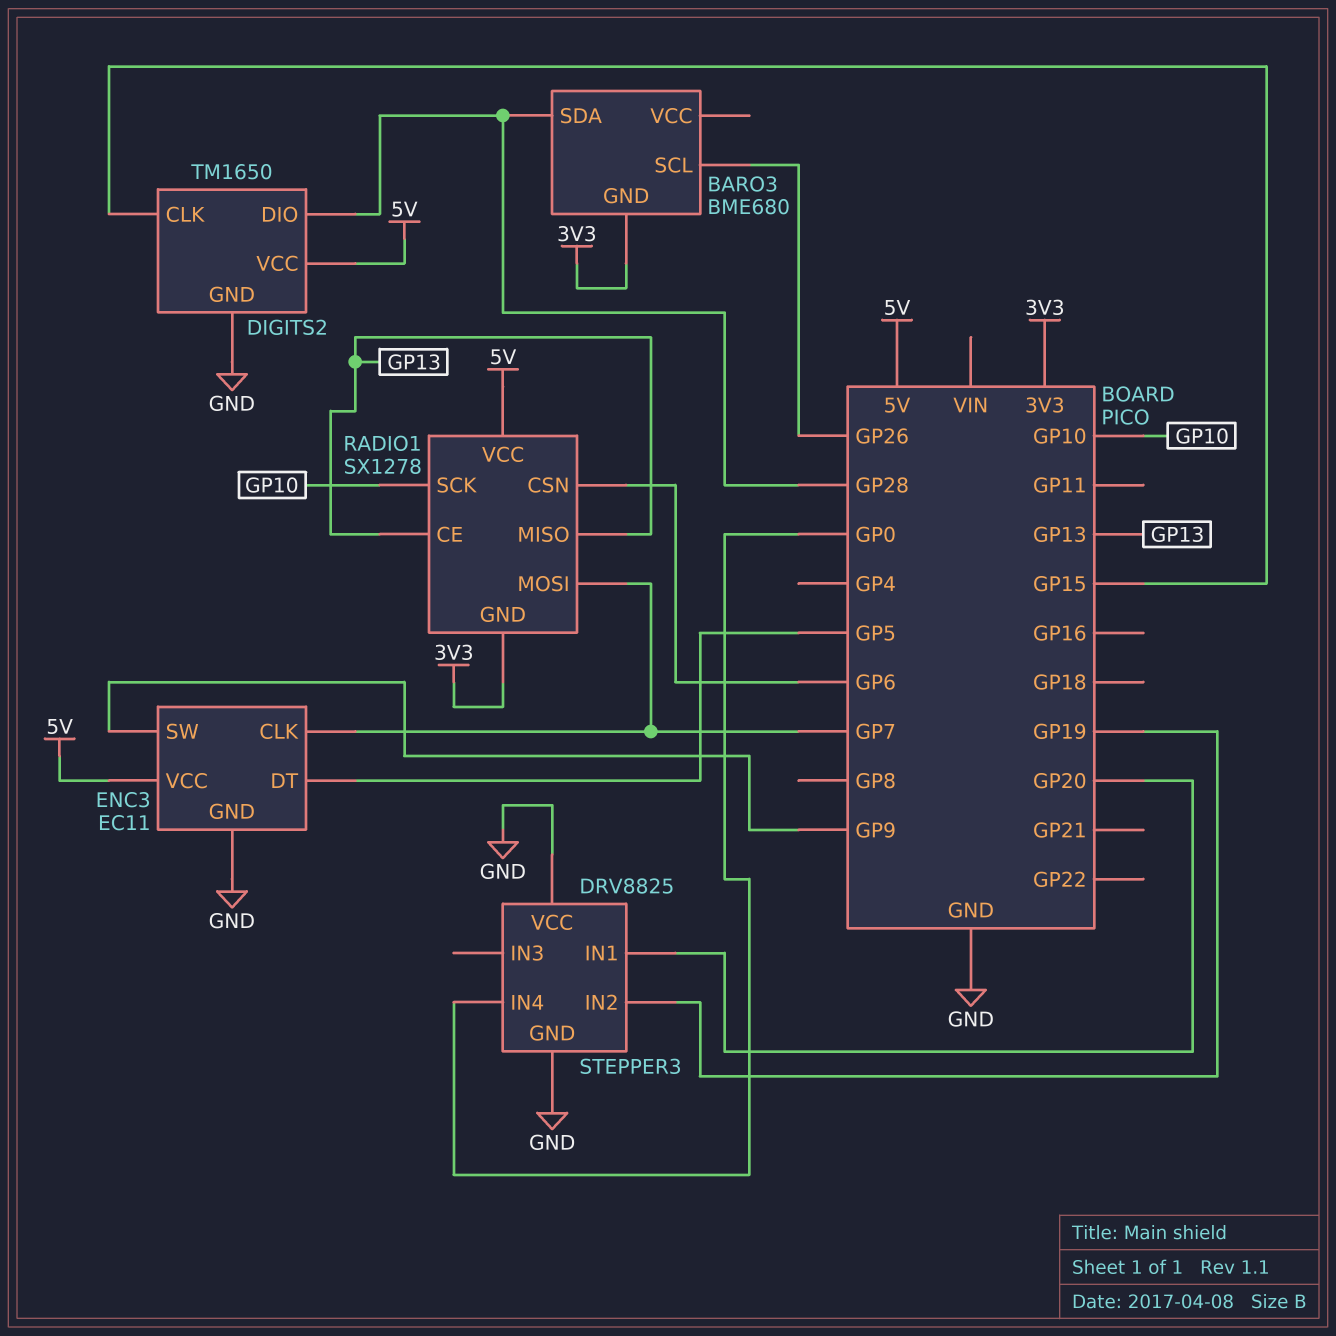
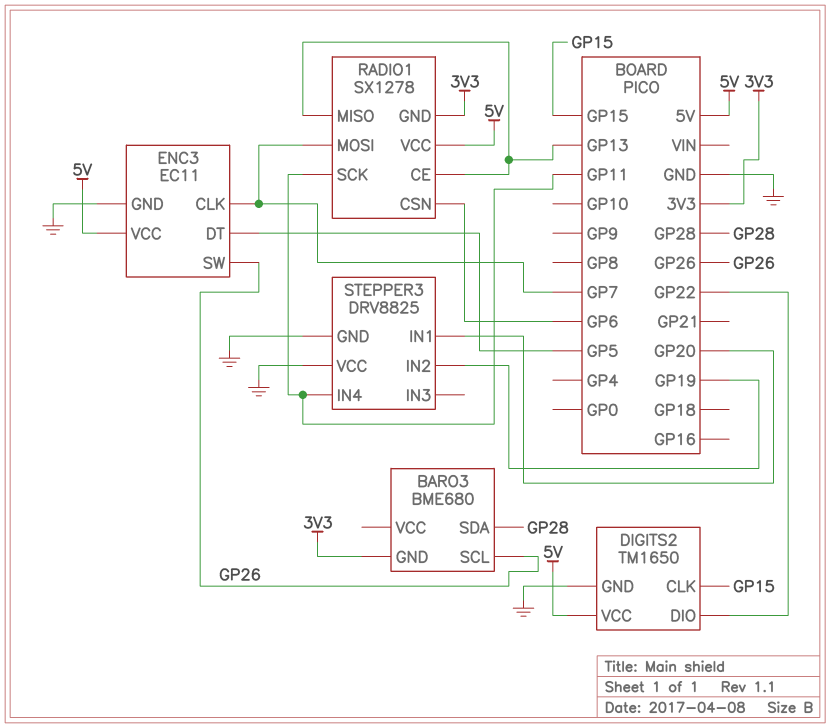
DIGITS2 pin DIO: GP28 -> GP22
ENC3 pin SW: GP9 -> GP26
RADIO1 pin SCK: GP10 -> GP11
STEPPER3 pin IN4: GP0 -> GP11

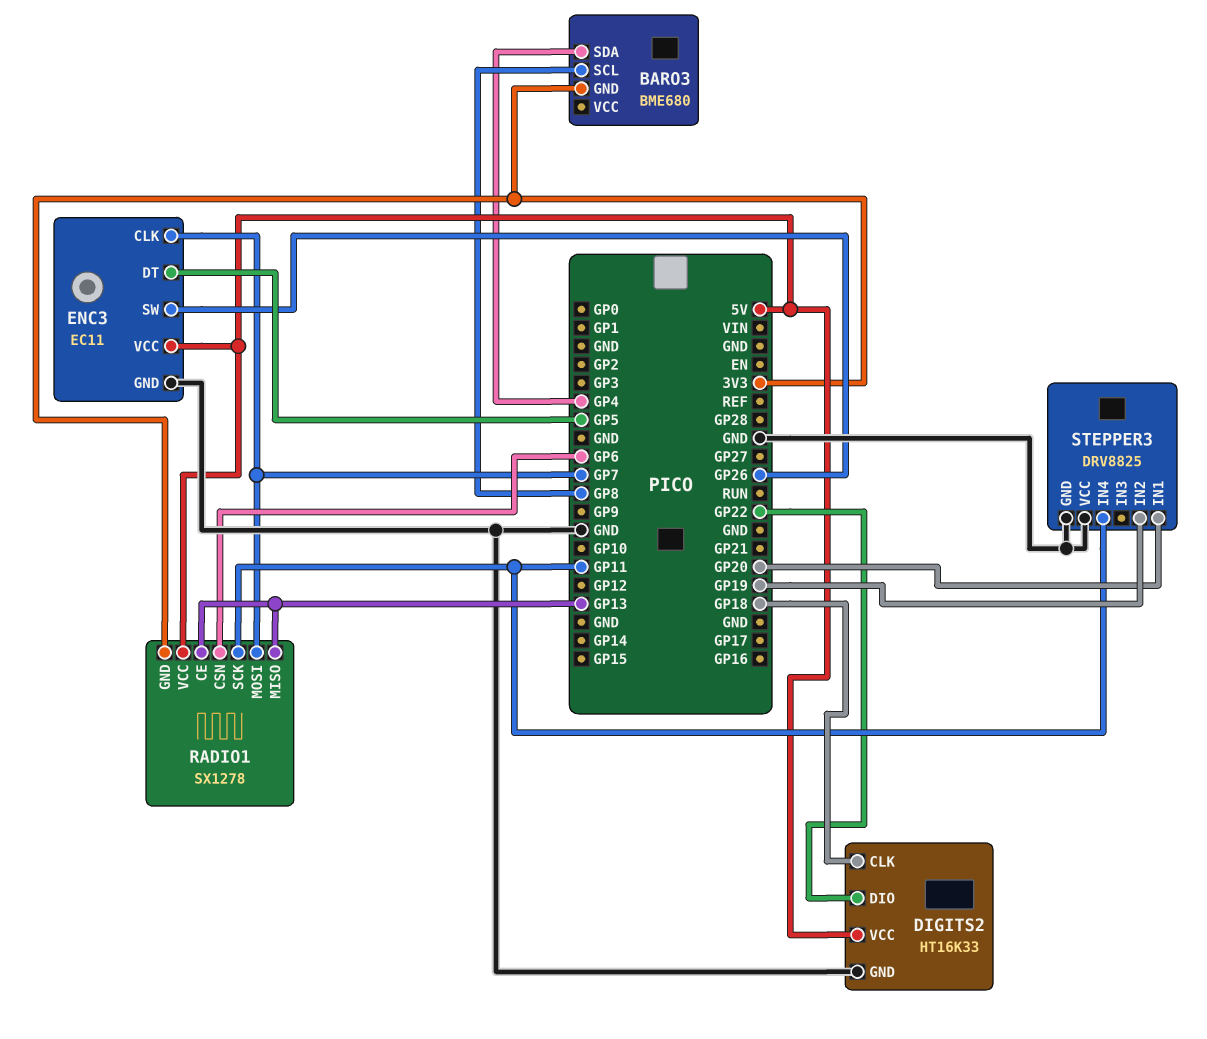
BARO3 pin SCL: GP26 -> GP8
BARO3 pin SDA: GP28 -> GP4
DIGITS2: TM1650 -> HT16K33
DIGITS2 pin CLK: GP15 -> GP18

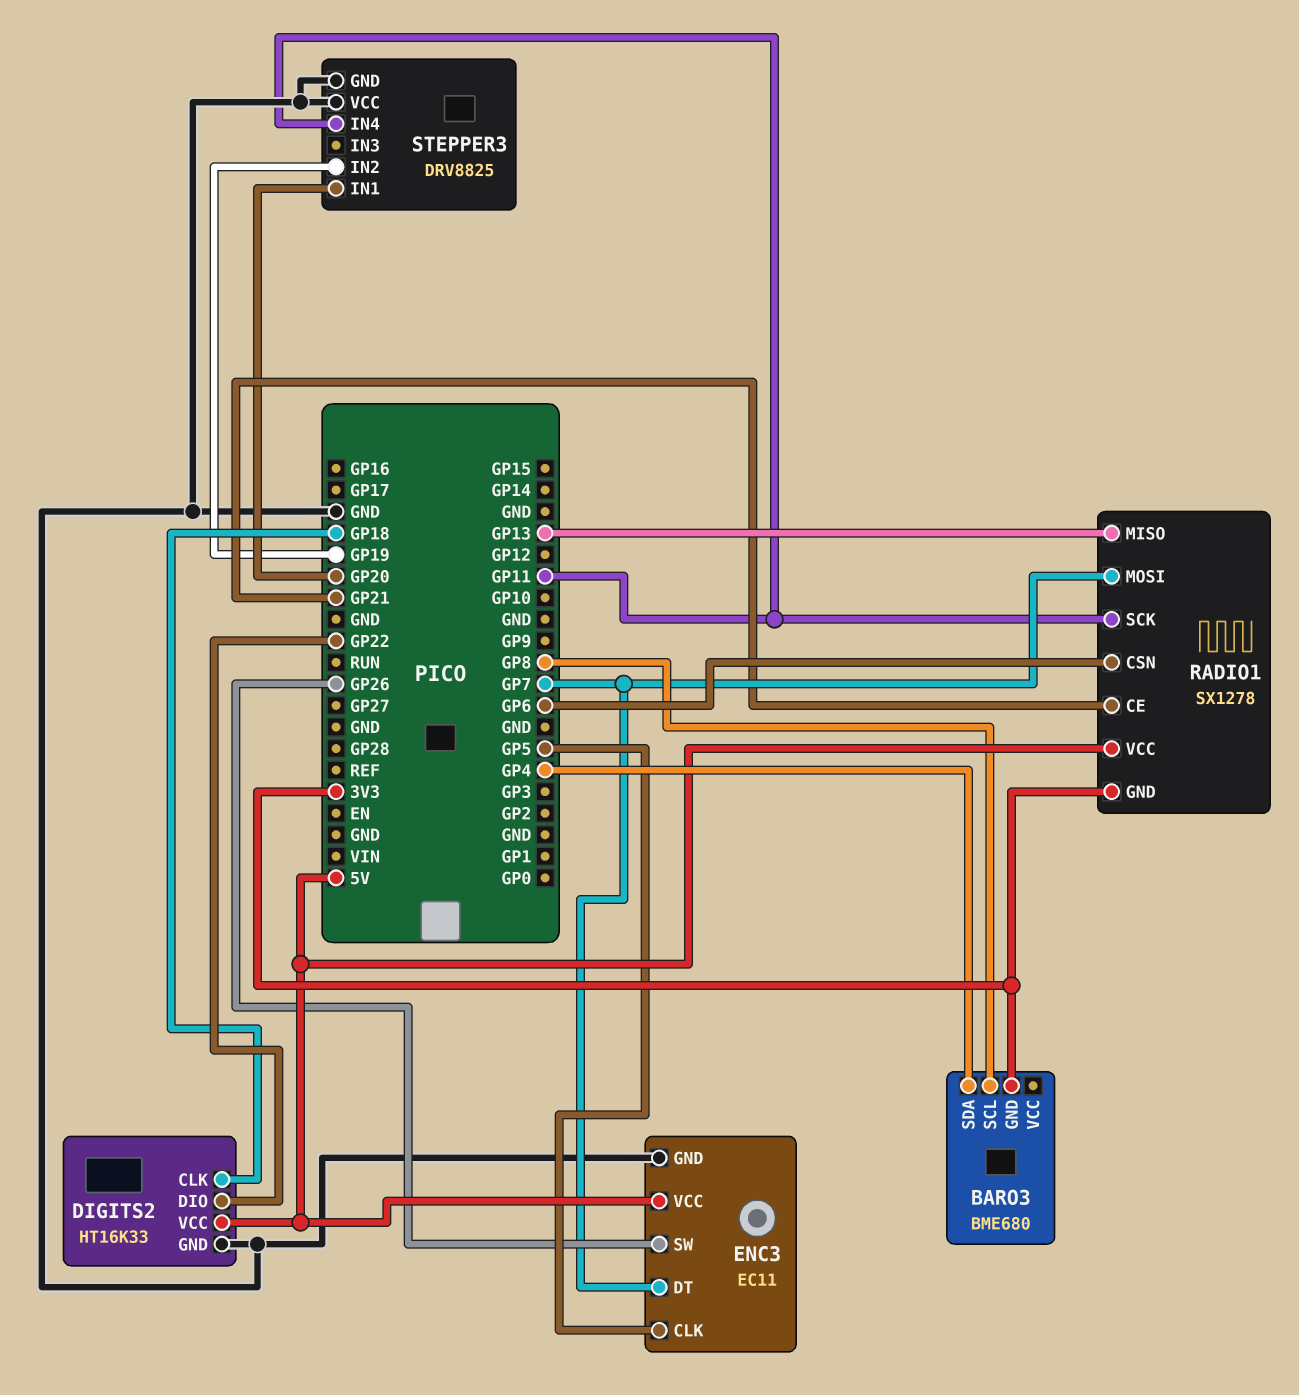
ENC3 pin CLK: GP7 -> GP5
ENC3 pin DT: GP5 -> GP7
RADIO1 pin CE: GP13 -> GP21

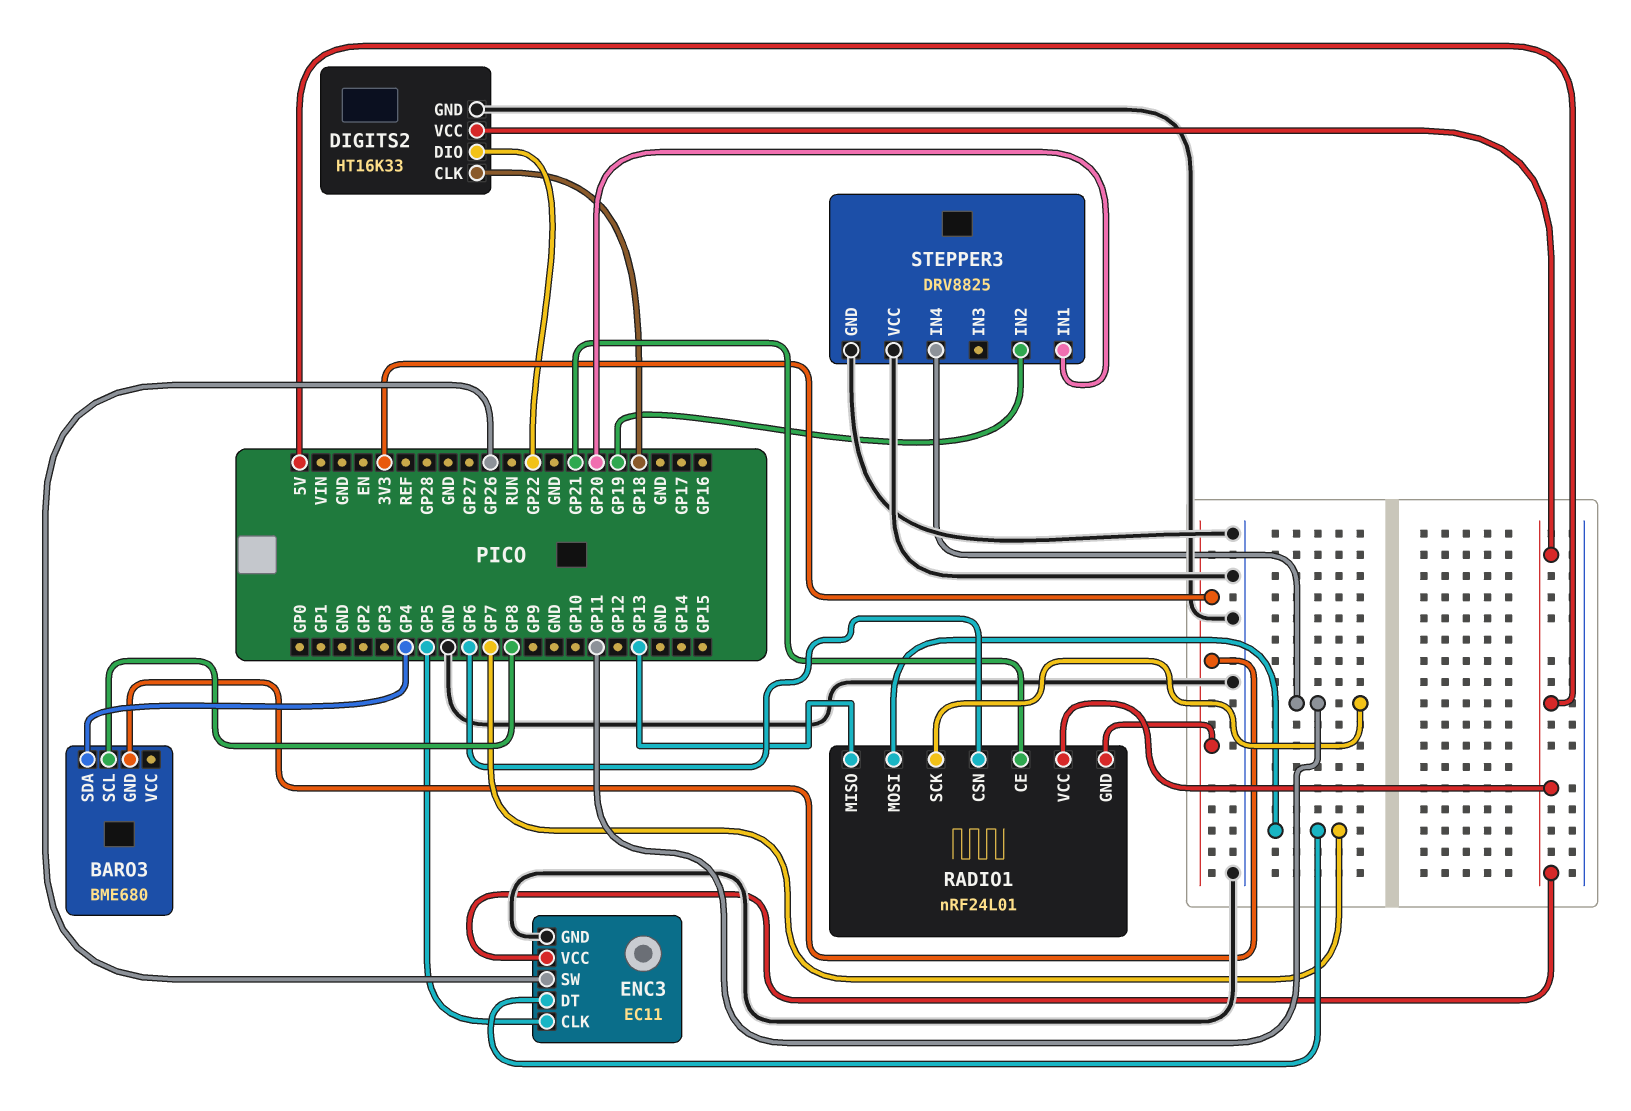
RADIO1: SX1278 -> nRF24L01

